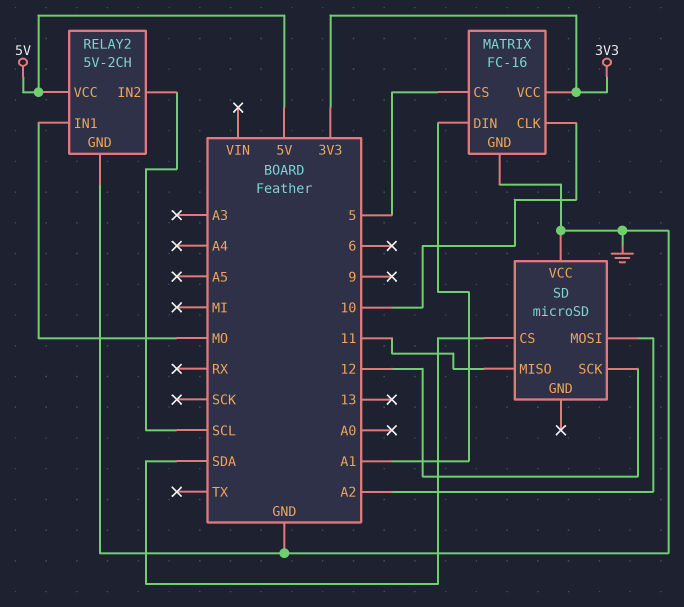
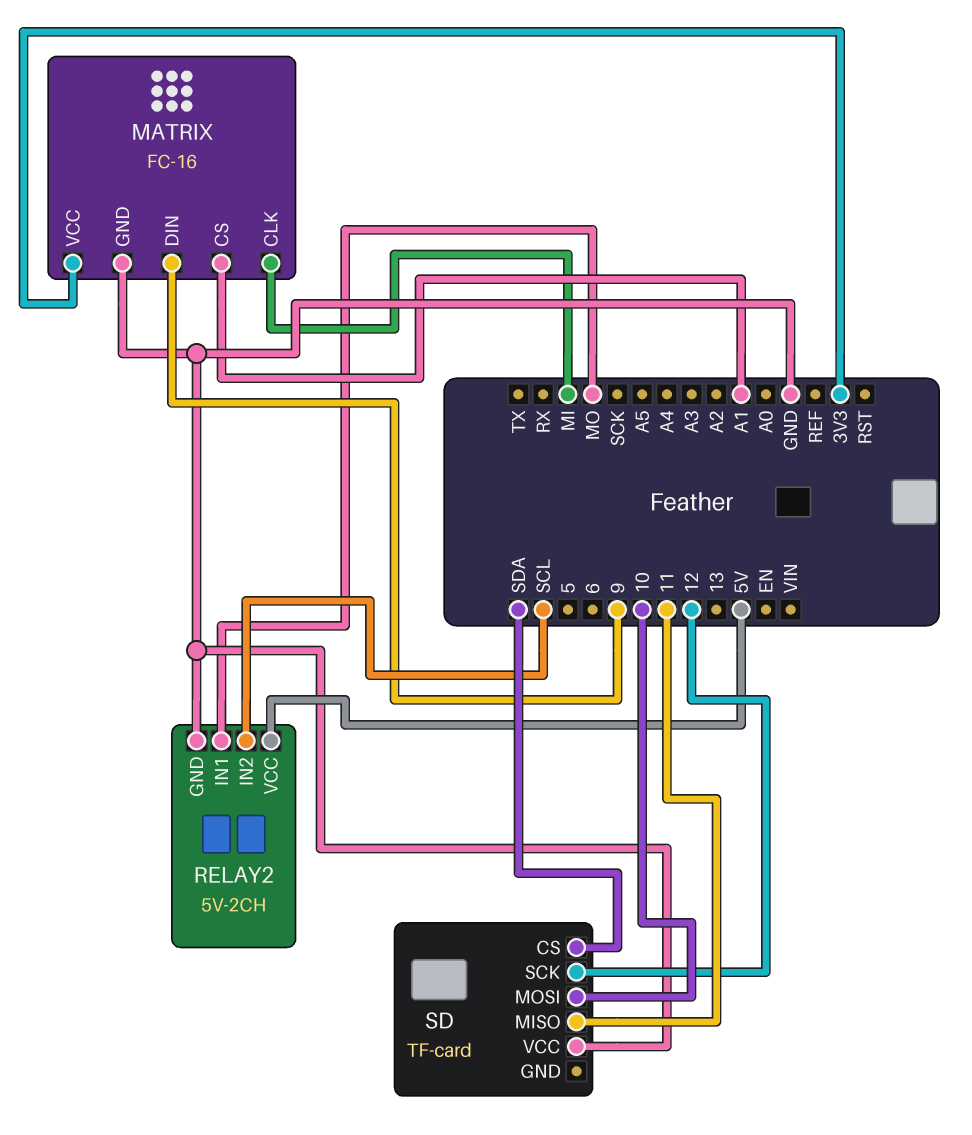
MATRIX pin CLK: 10 -> MI
MATRIX pin CS: 5 -> A1
MATRIX pin DIN: A1 -> 9
SD: microSD -> TF-card
SD pin MOSI: A2 -> 10

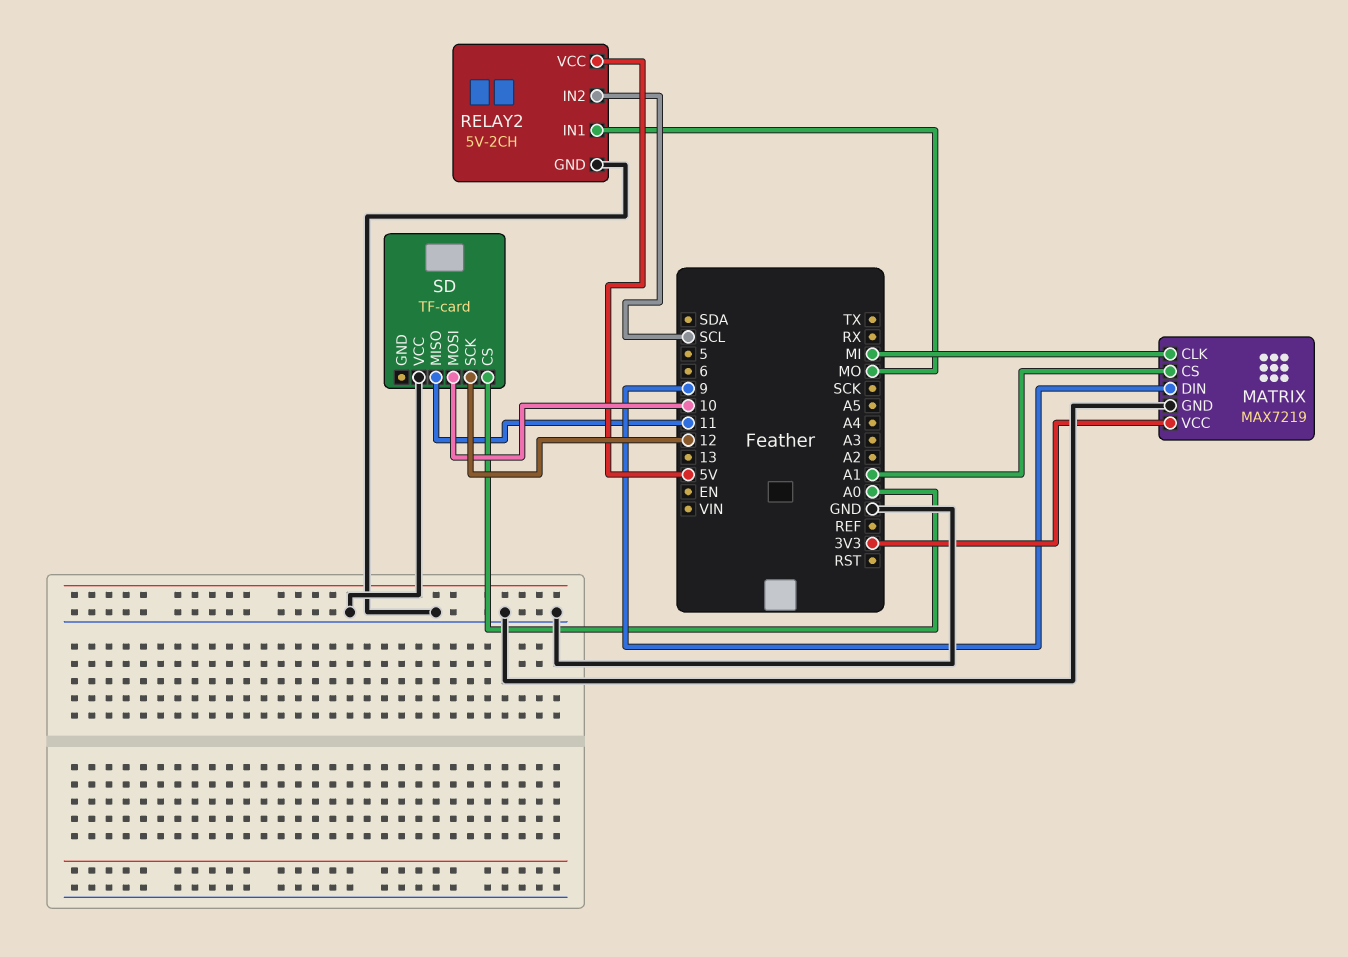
MATRIX: FC-16 -> MAX7219
SD pin CS: SDA -> A0

